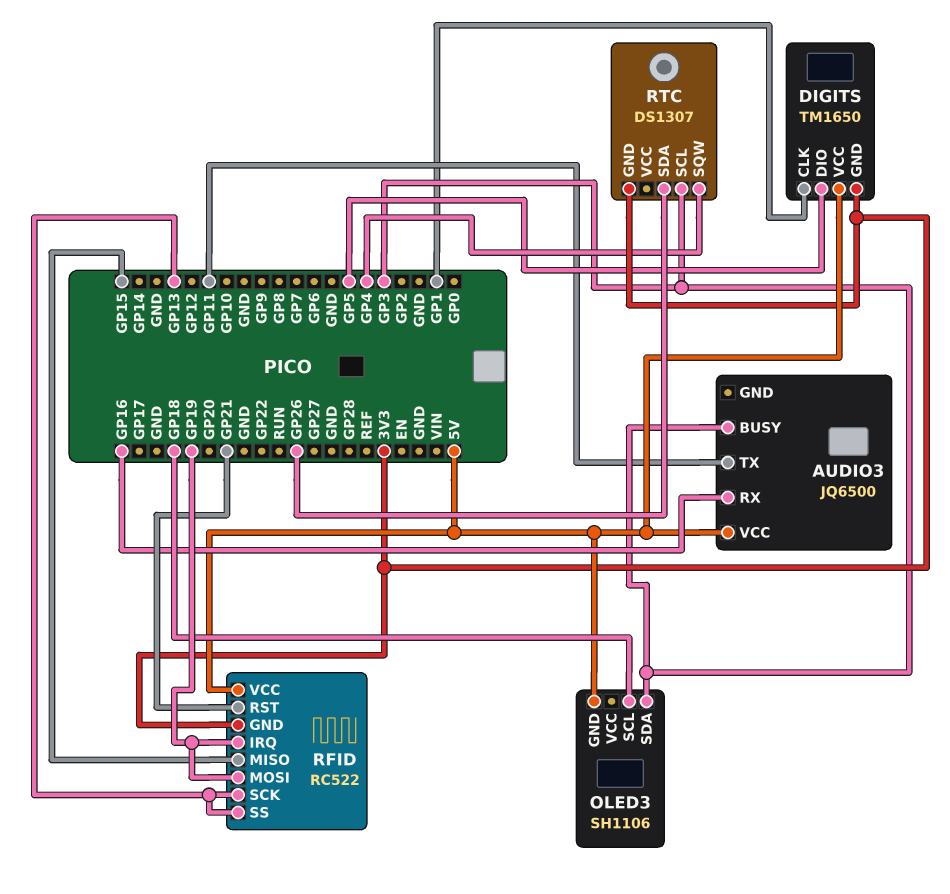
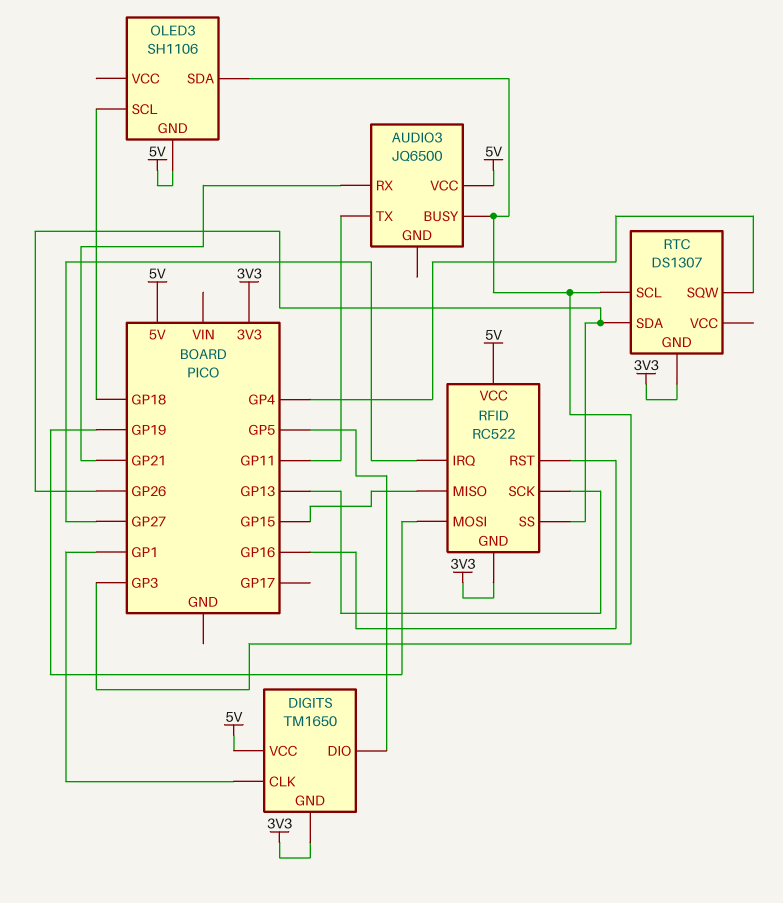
AUDIO3 pin RX: GP16 -> GP21
RFID pin IRQ: GP19 -> GP27
RFID pin RST: GP21 -> GP16
RFID pin SS: GP13 -> GP26

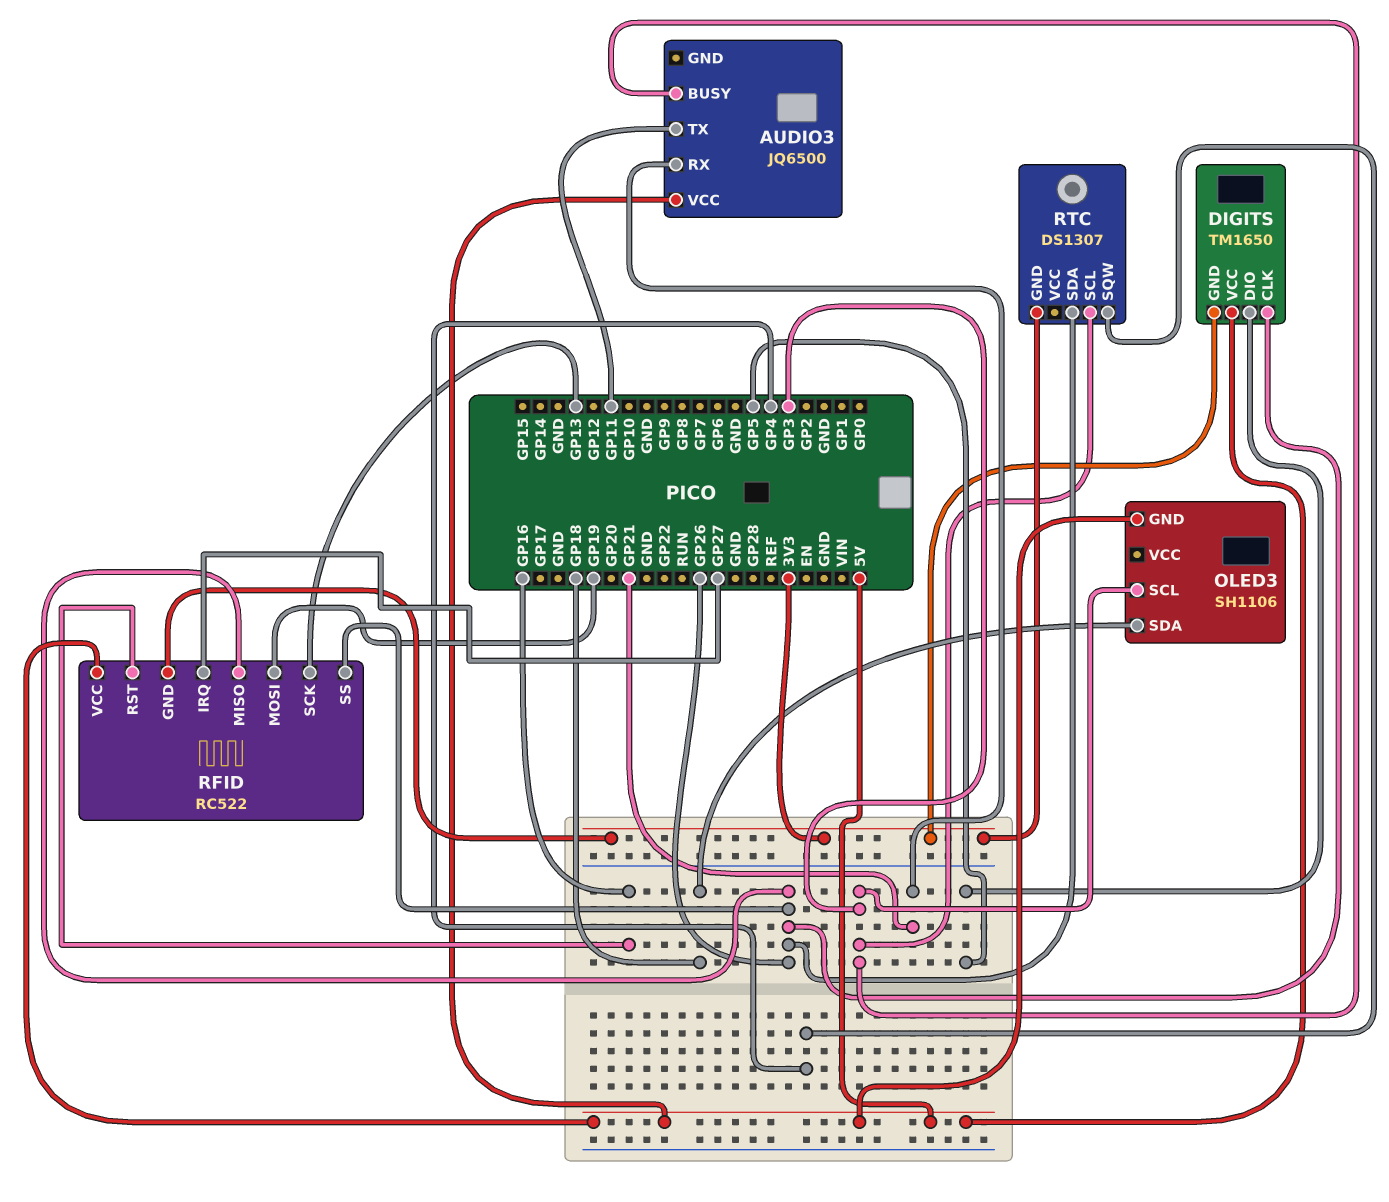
DIGITS pin CLK: GP1 -> GP26
OLED3 pin SCL: GP18 -> GP3
OLED3 pin SDA: GP3 -> GP18
RFID pin MISO: GP15 -> GP26

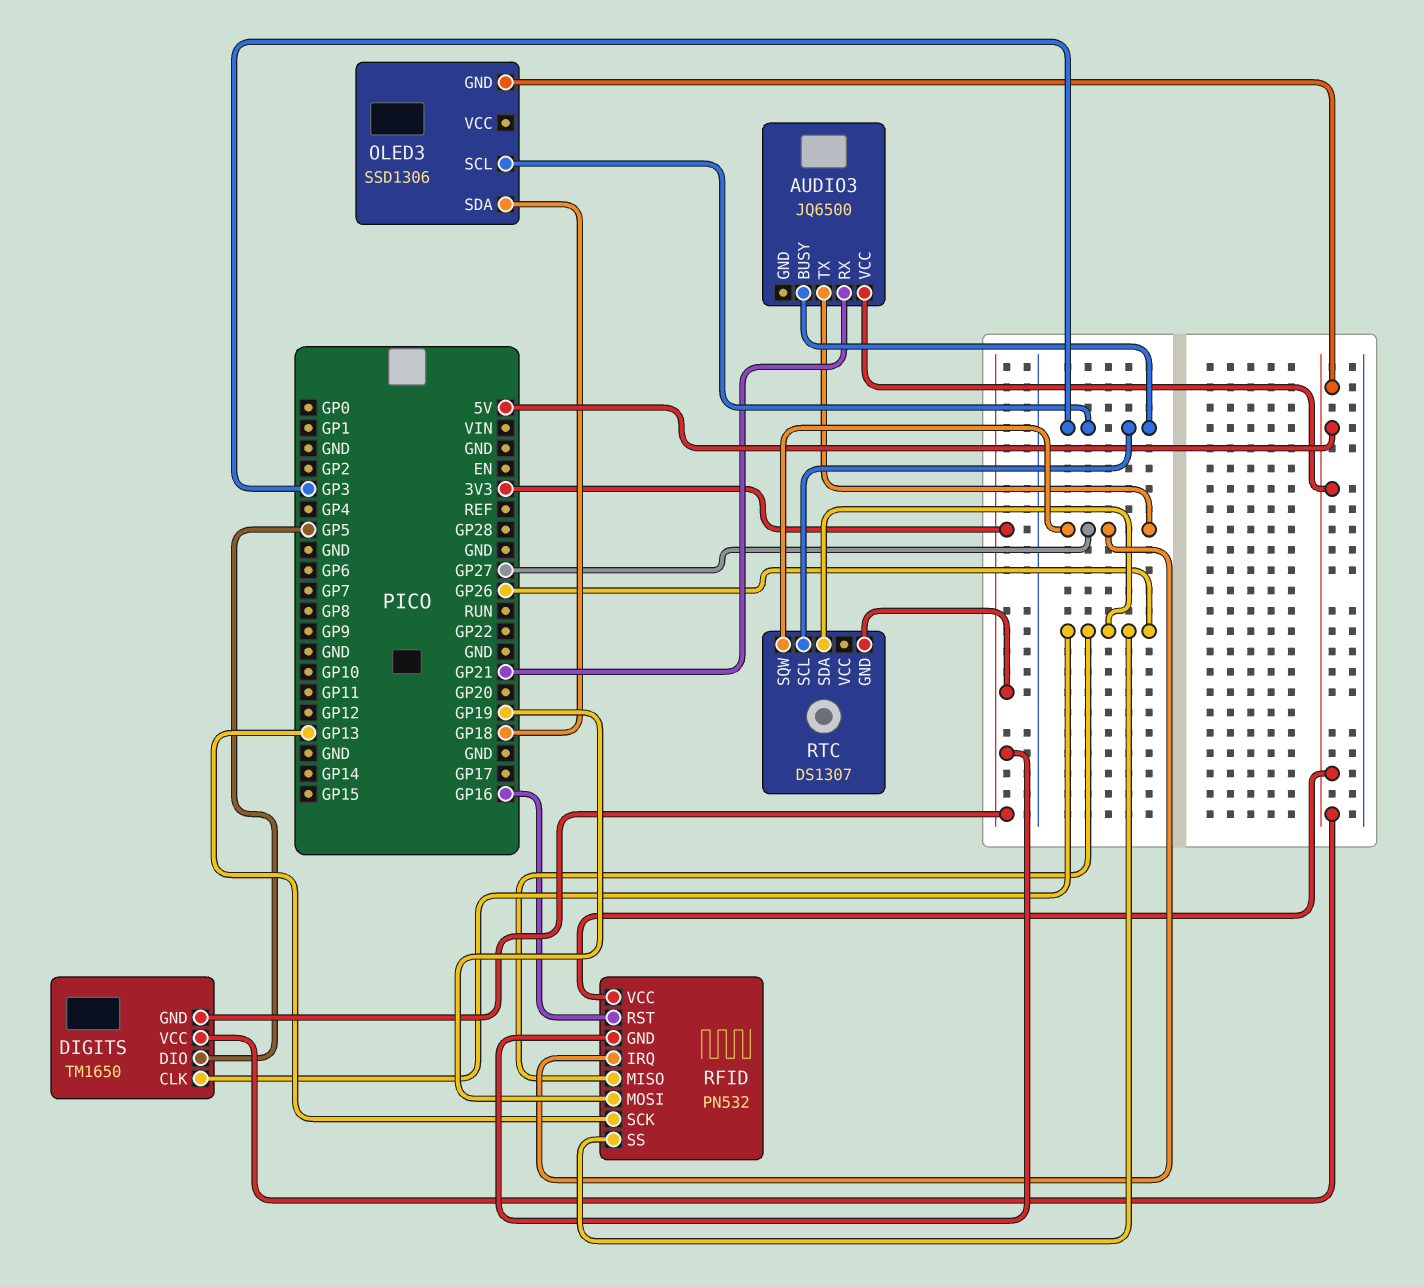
AUDIO3 pin TX: GP11 -> GP27
OLED3: SH1106 -> SSD1306
RFID: RC522 -> PN532
RTC pin SQW: GP4 -> GP27

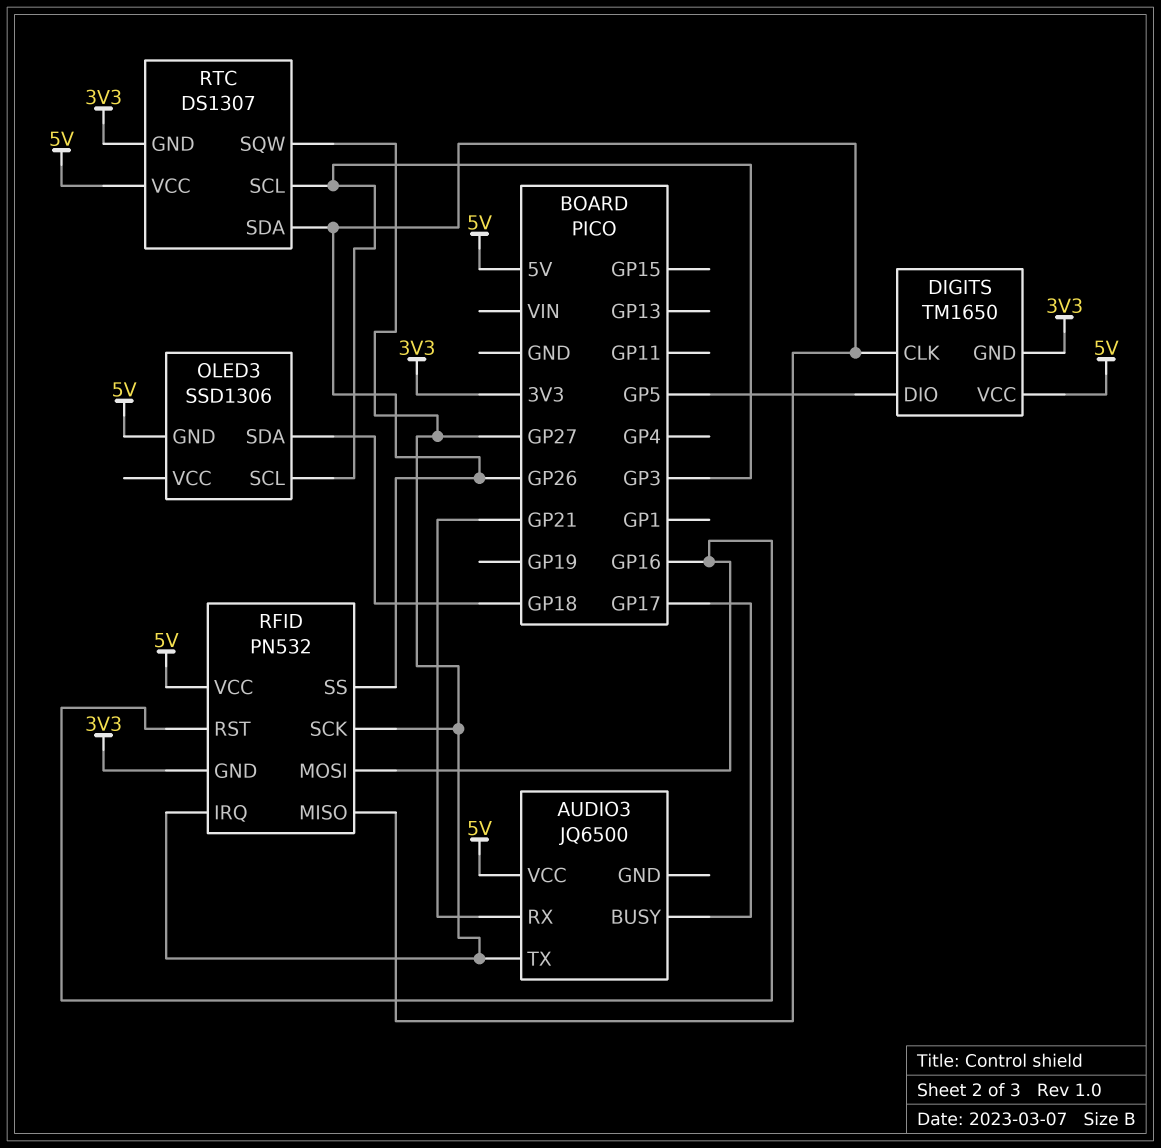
AUDIO3 pin BUSY: GP3 -> GP17
RFID pin MOSI: GP19 -> GP16
RFID pin SCK: GP13 -> GP27
RTC pin VCC: none -> 5V

